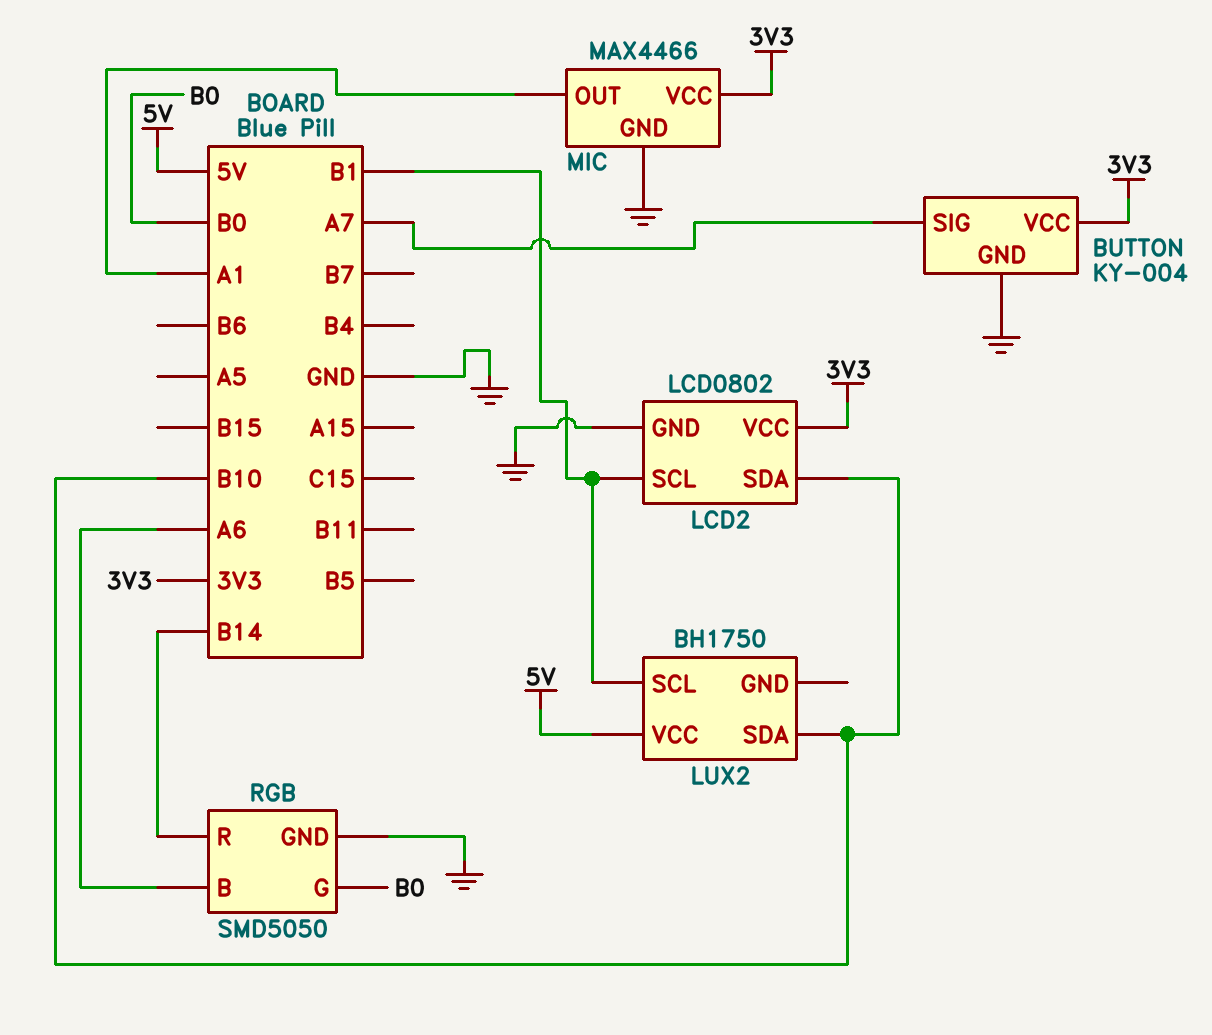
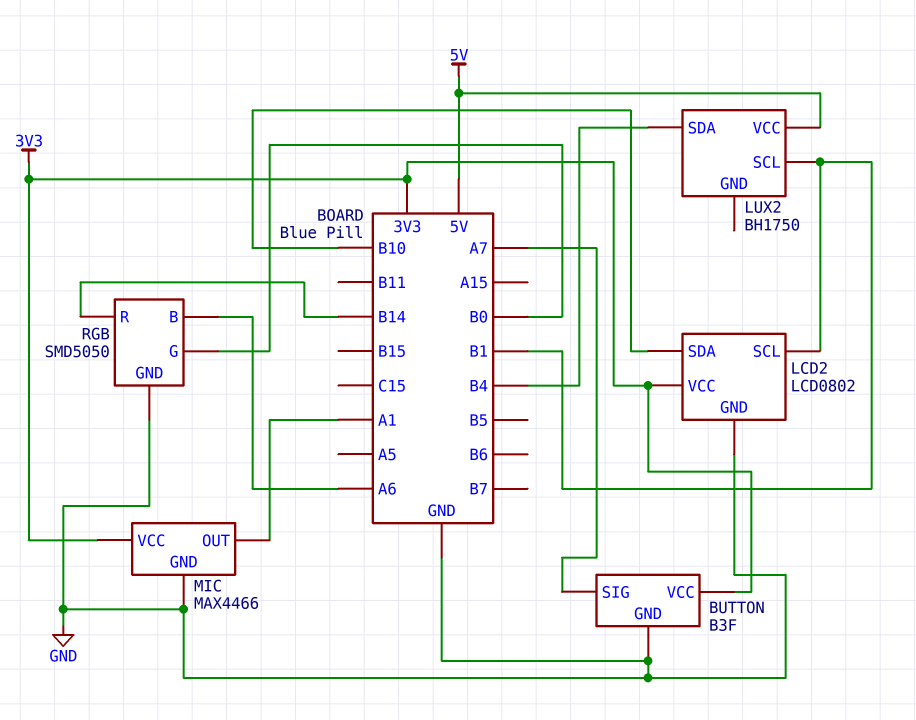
BUTTON: KY-004 -> B3F
LUX2 pin SDA: B10 -> B4

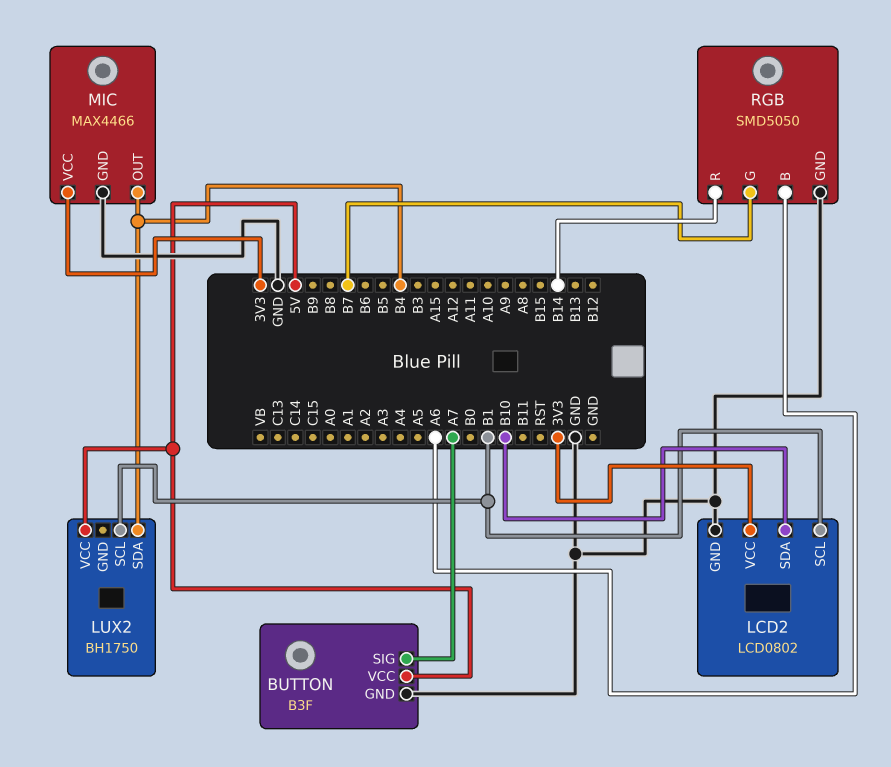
BUTTON pin VCC: 3V3 -> 5V
MIC pin OUT: A1 -> B4
RGB pin G: B0 -> B7

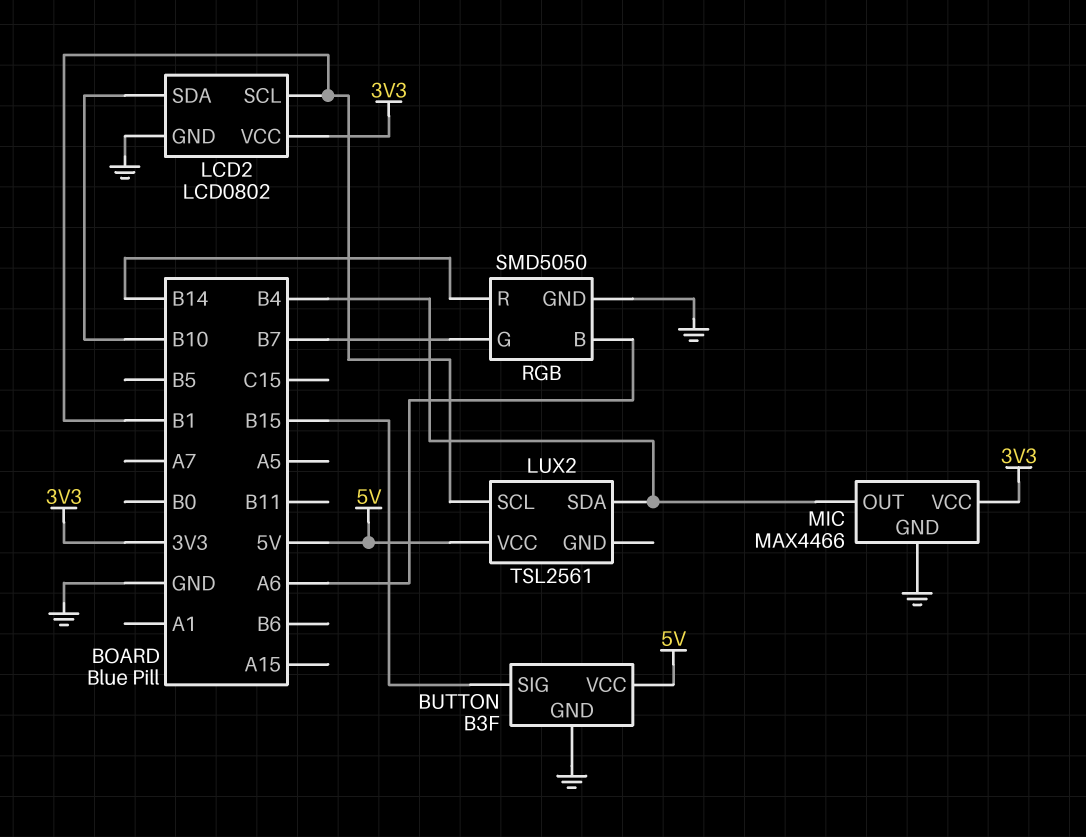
BUTTON pin SIG: A7 -> B15
LUX2: BH1750 -> TSL2561

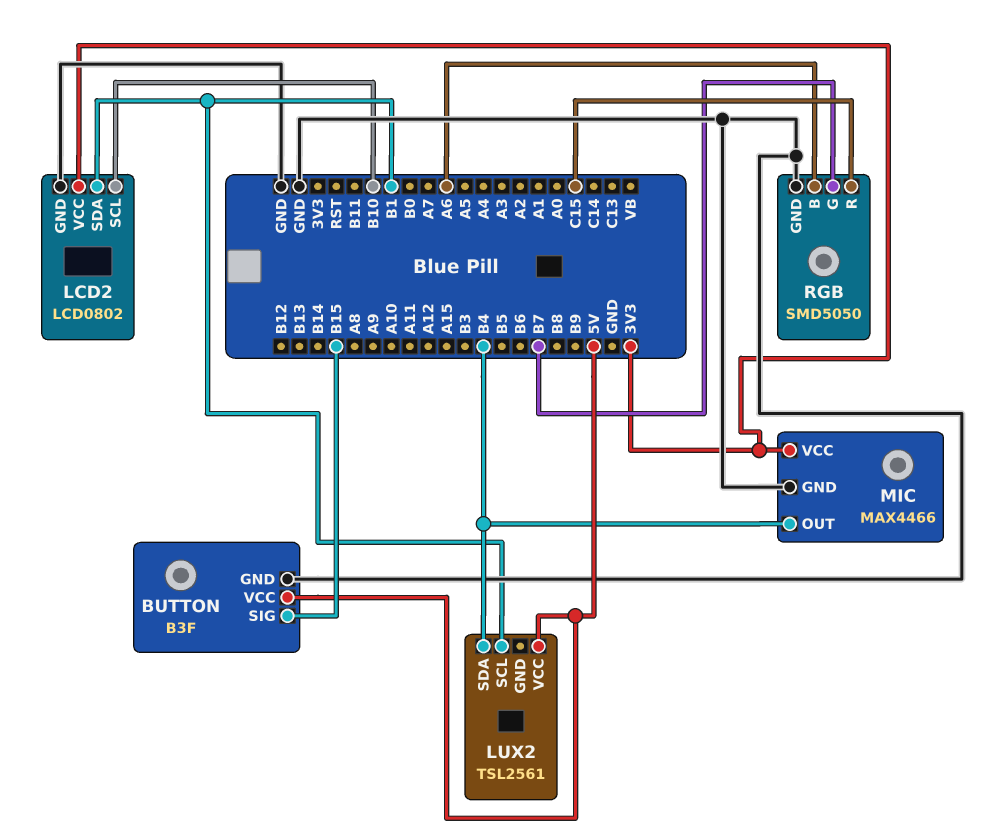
LCD2 pin SCL: B1 -> B10
LCD2 pin SDA: B10 -> B1
RGB pin R: B14 -> C15

